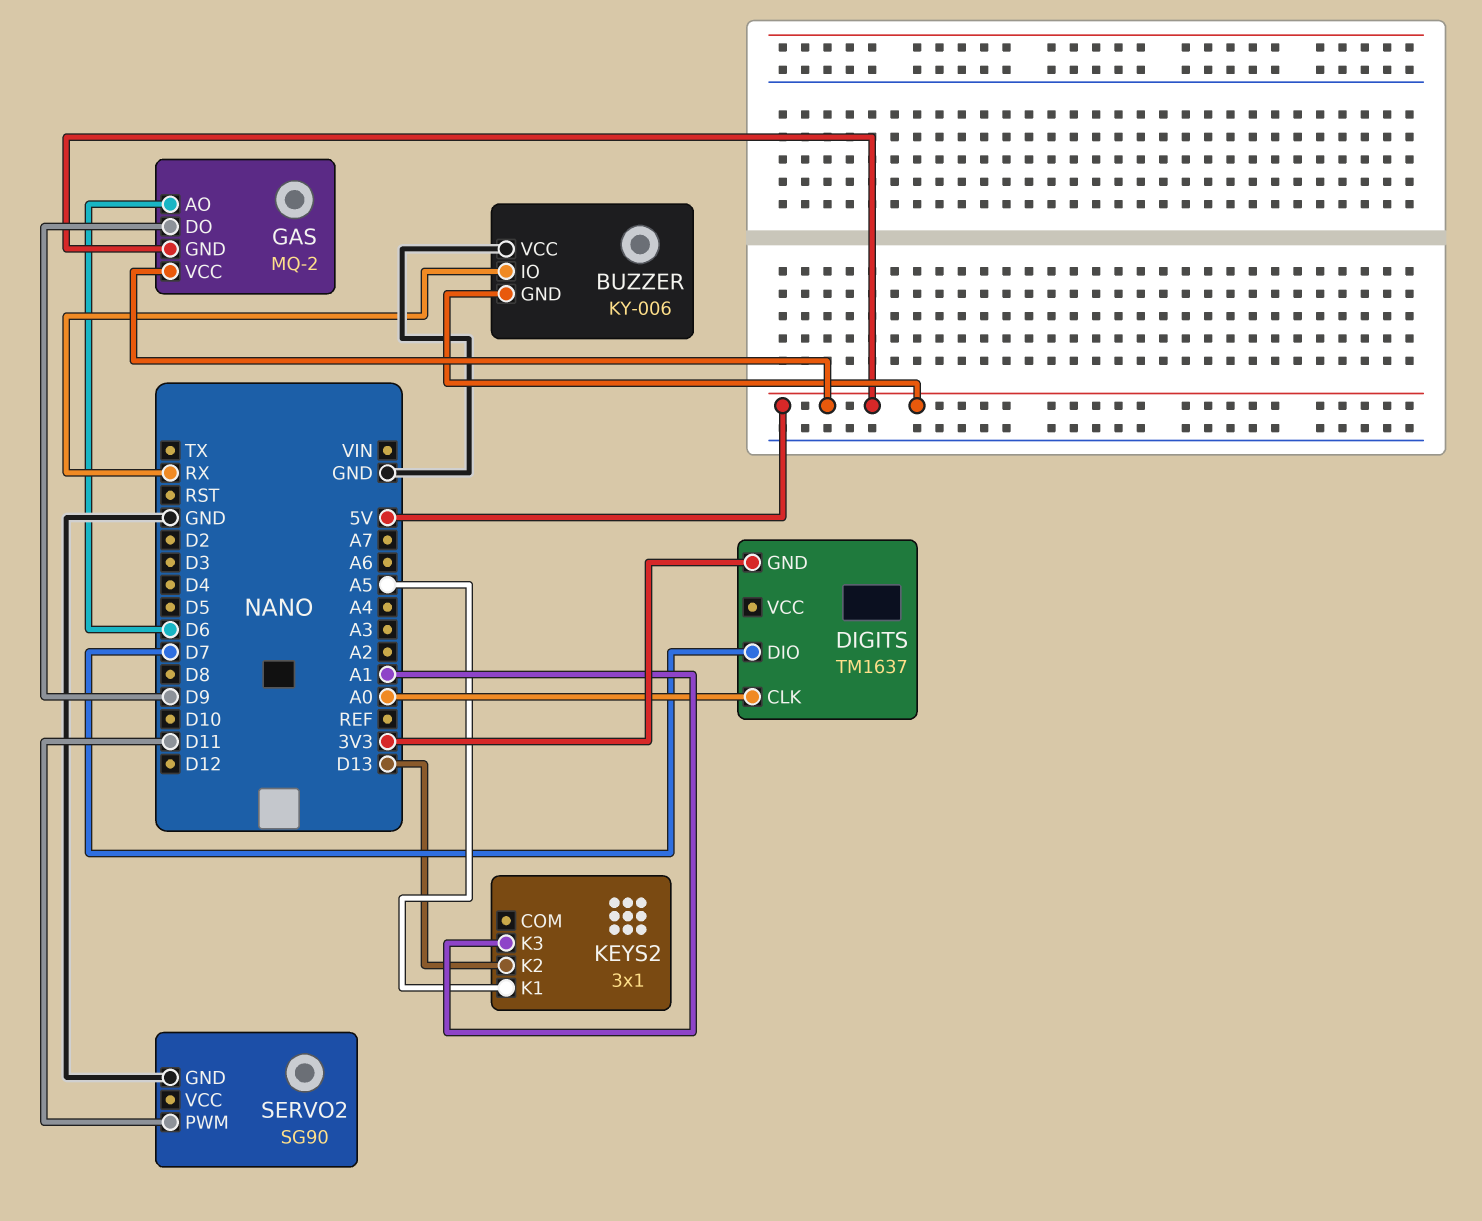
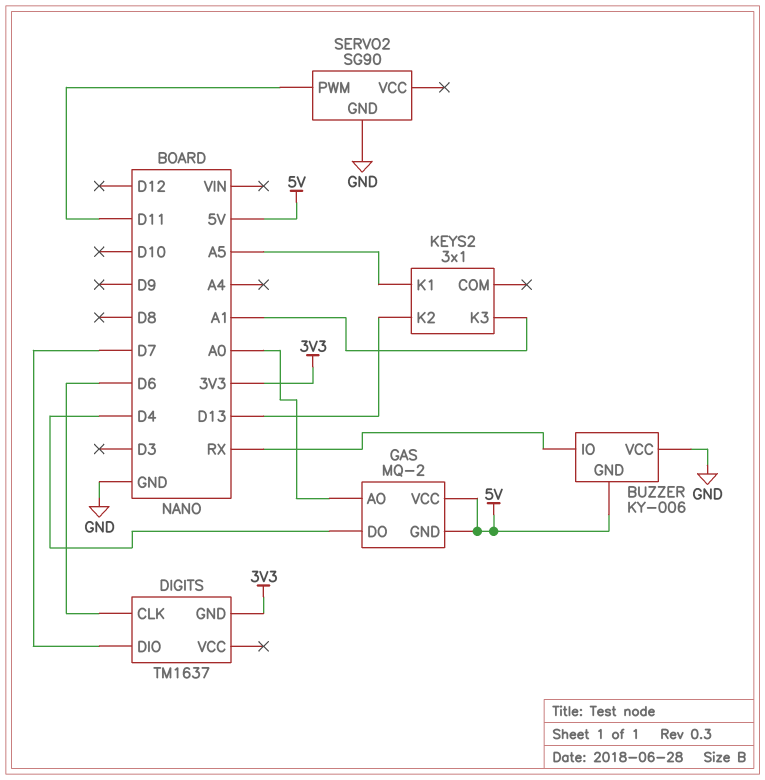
DIGITS pin CLK: A0 -> D6
GAS pin AO: D6 -> A0
GAS pin DO: D9 -> D4

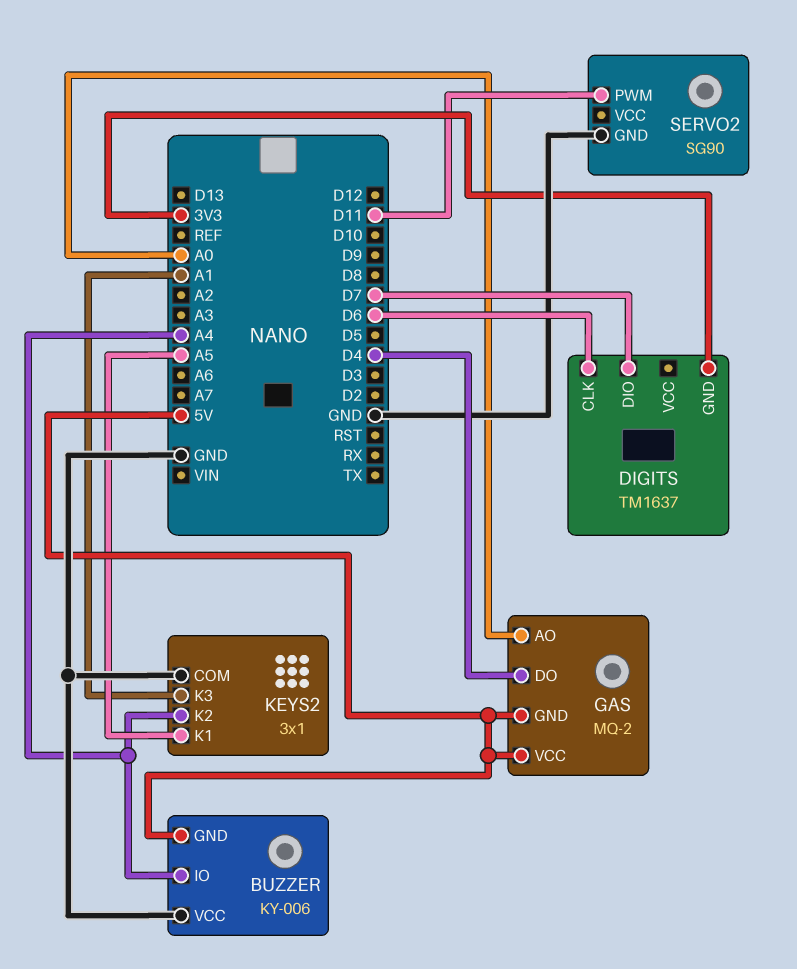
BUZZER pin IO: RX -> A4
KEYS2 pin COM: none -> GND
KEYS2 pin K2: D13 -> A4

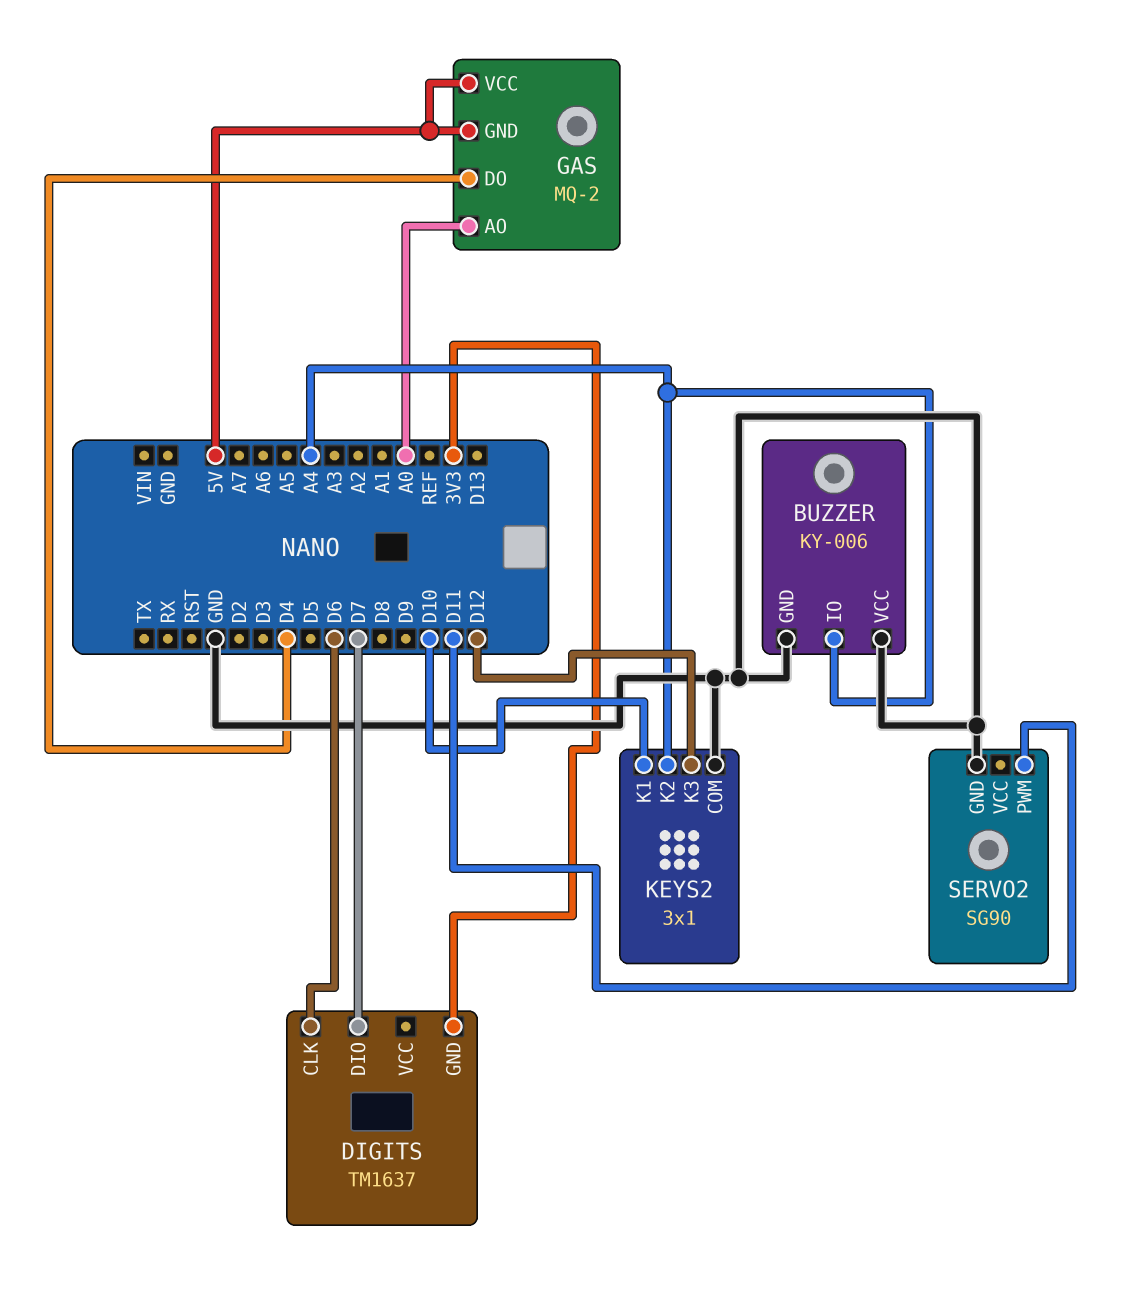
BUZZER pin GND: 5V -> GND
KEYS2 pin K1: A5 -> D10
KEYS2 pin K3: A1 -> D12

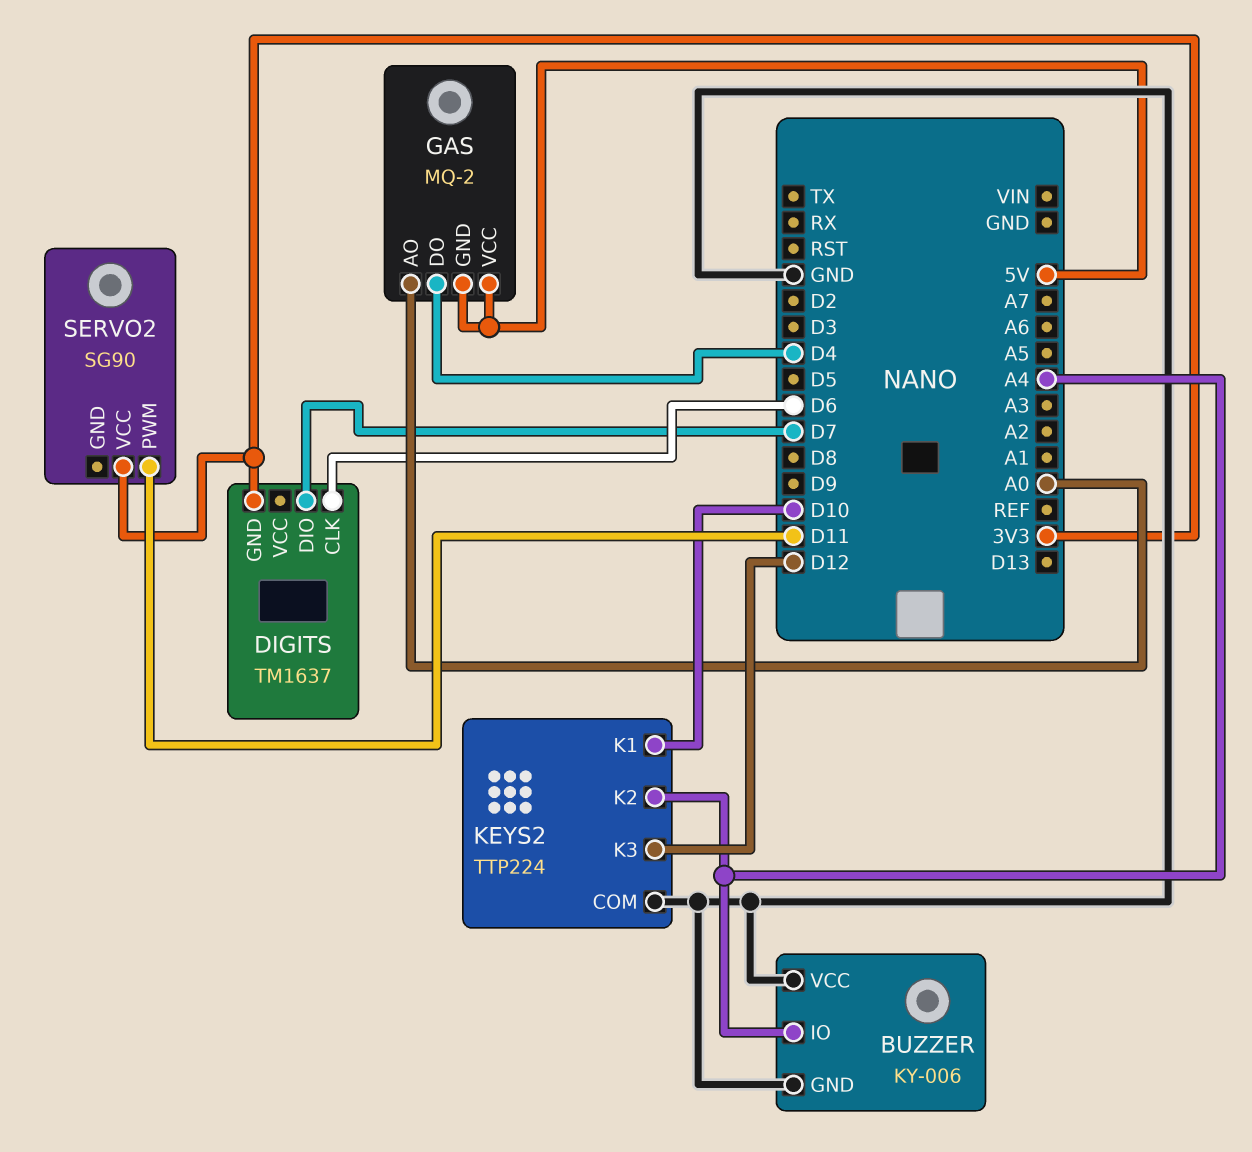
KEYS2: 3x1 -> TTP224
SERVO2 pin GND: GND -> none
SERVO2 pin VCC: none -> 3V3

